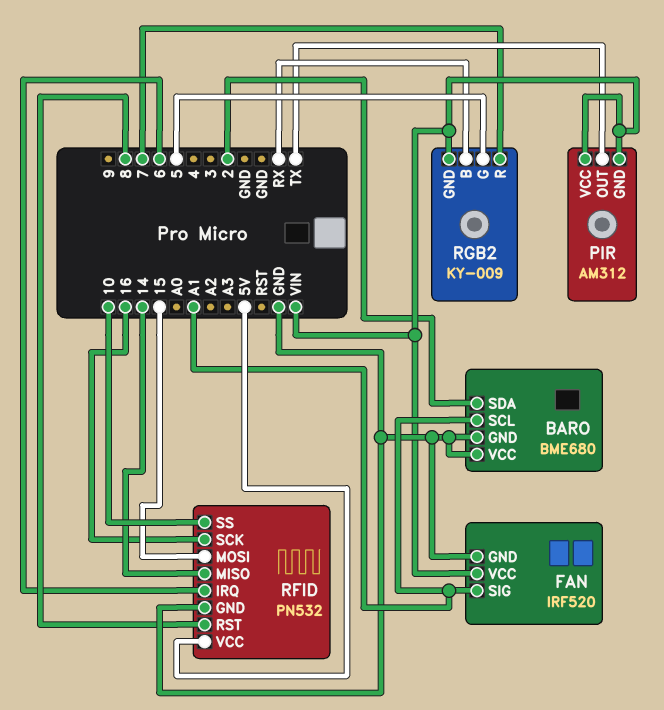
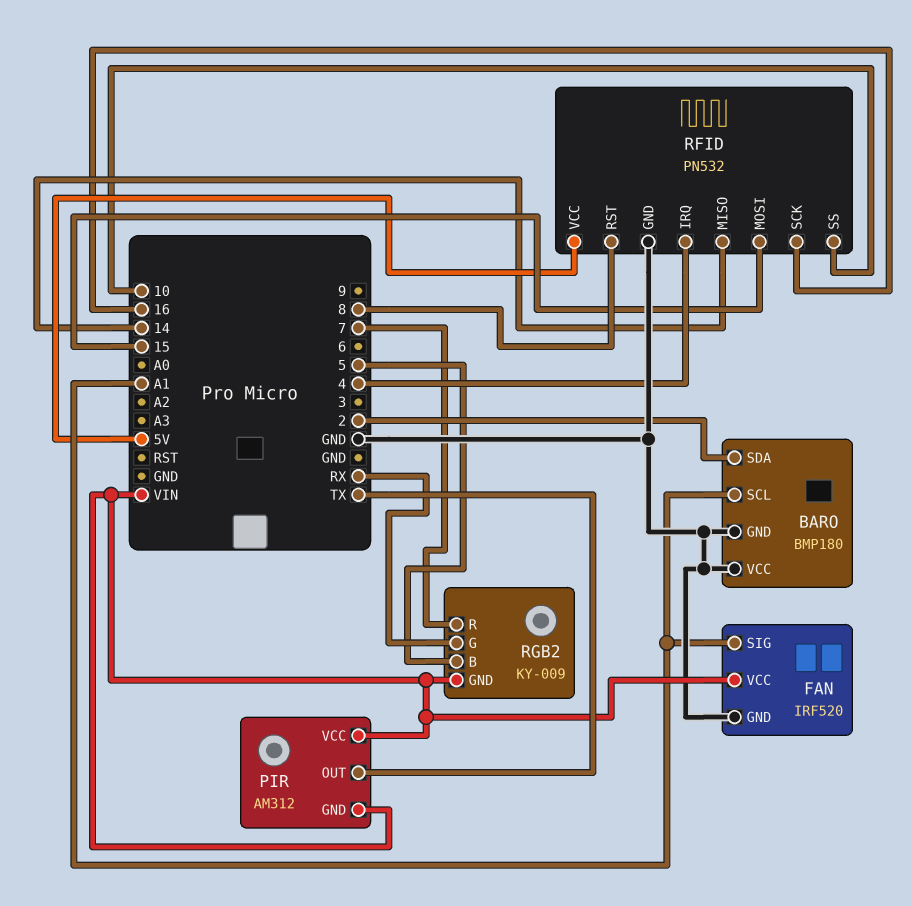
BARO: BME680 -> BMP180
RFID pin IRQ: 6 -> 4
RGB2 pin B: RX -> 5
RGB2 pin G: 5 -> RX

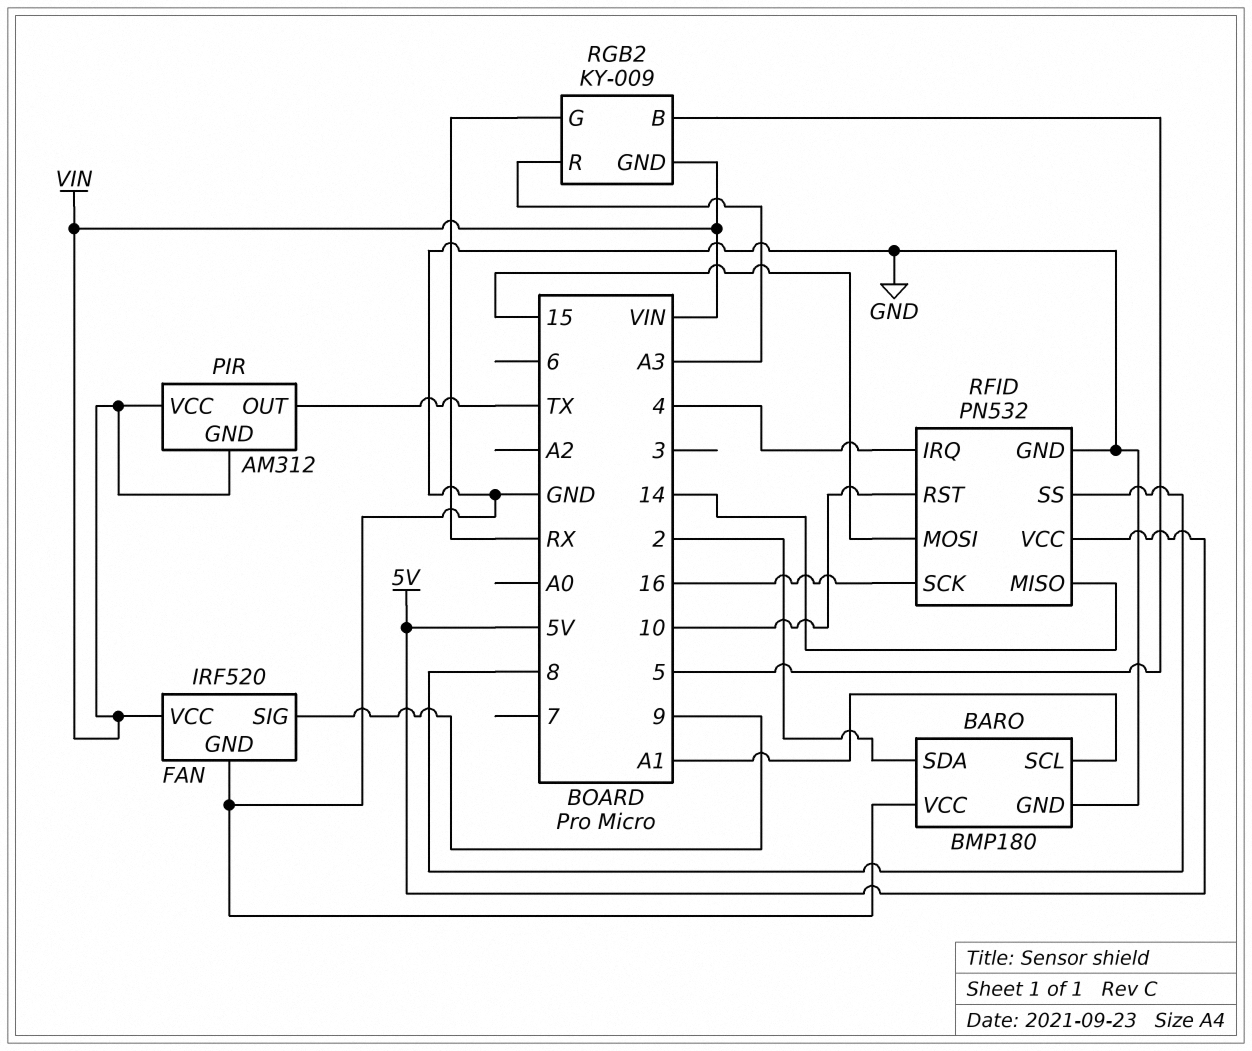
FAN pin SIG: A1 -> 9
RFID pin RST: 8 -> 10
RFID pin SS: 10 -> 8
RGB2 pin R: 7 -> A3

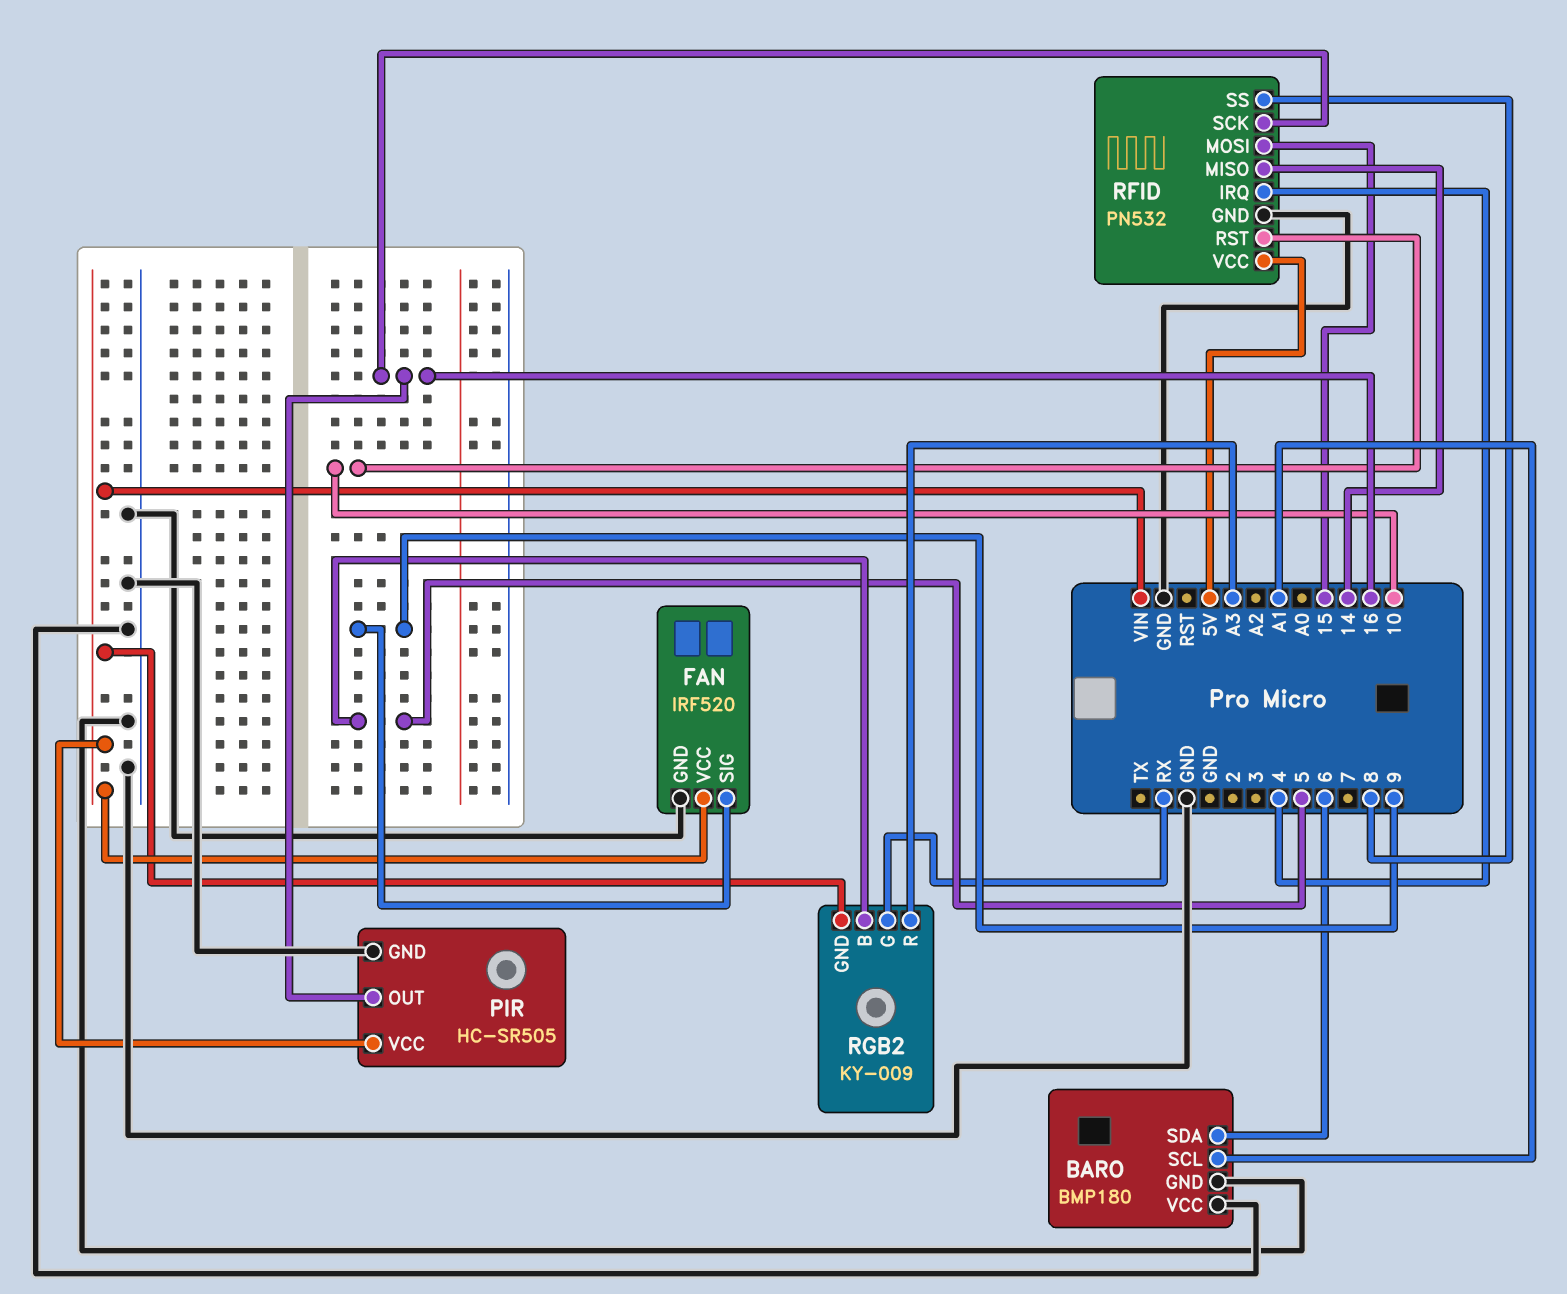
BARO pin SDA: 2 -> 6
PIR: AM312 -> HC-SR505
PIR pin GND: VIN -> GND
PIR pin OUT: TX -> 16

